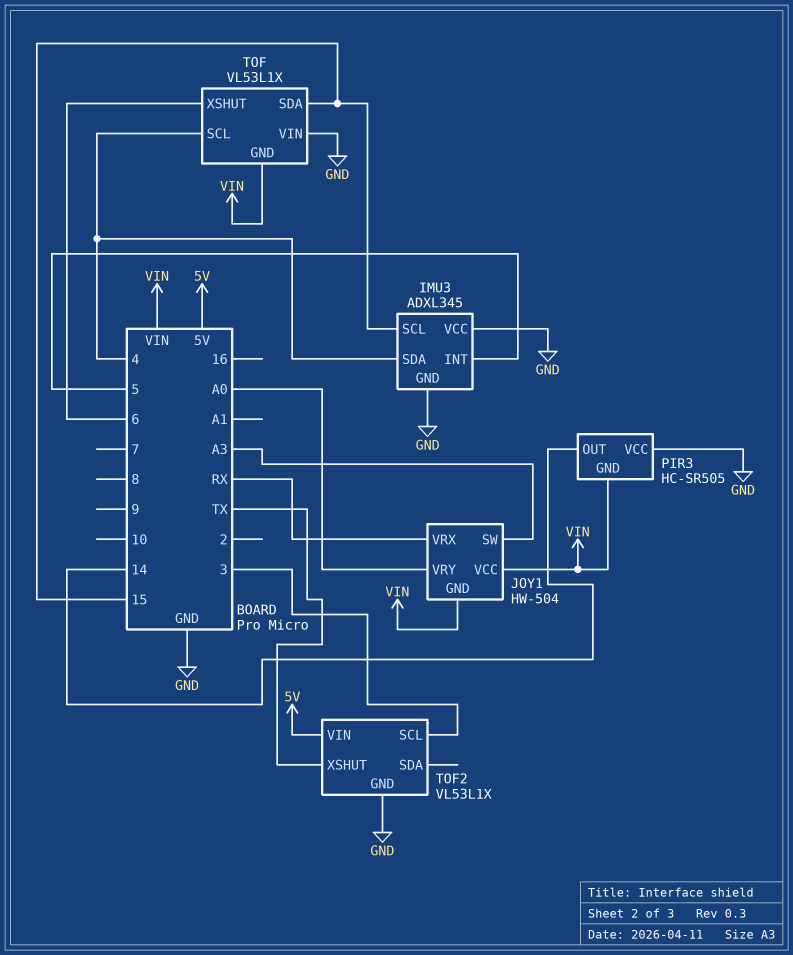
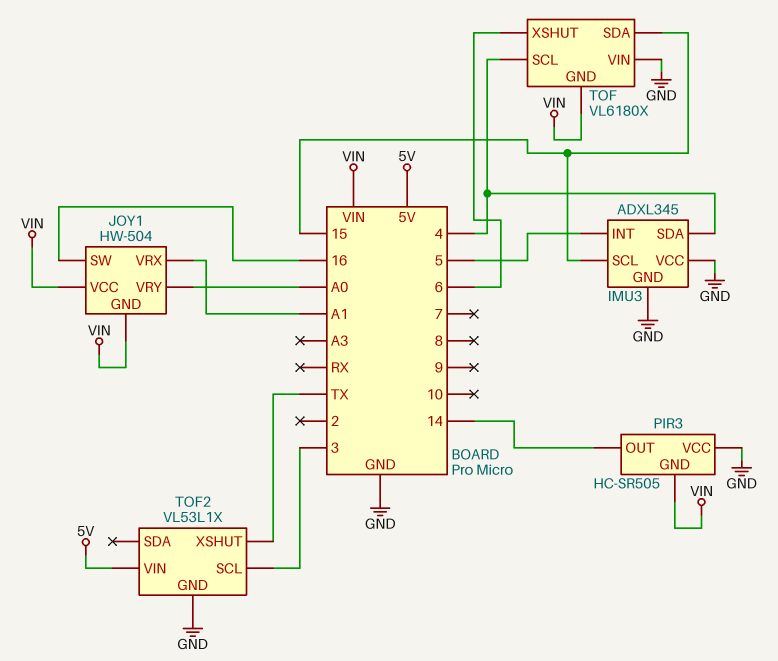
JOY1 pin SW: A3 -> 16
JOY1 pin VRX: RX -> A1
TOF: VL53L1X -> VL6180X

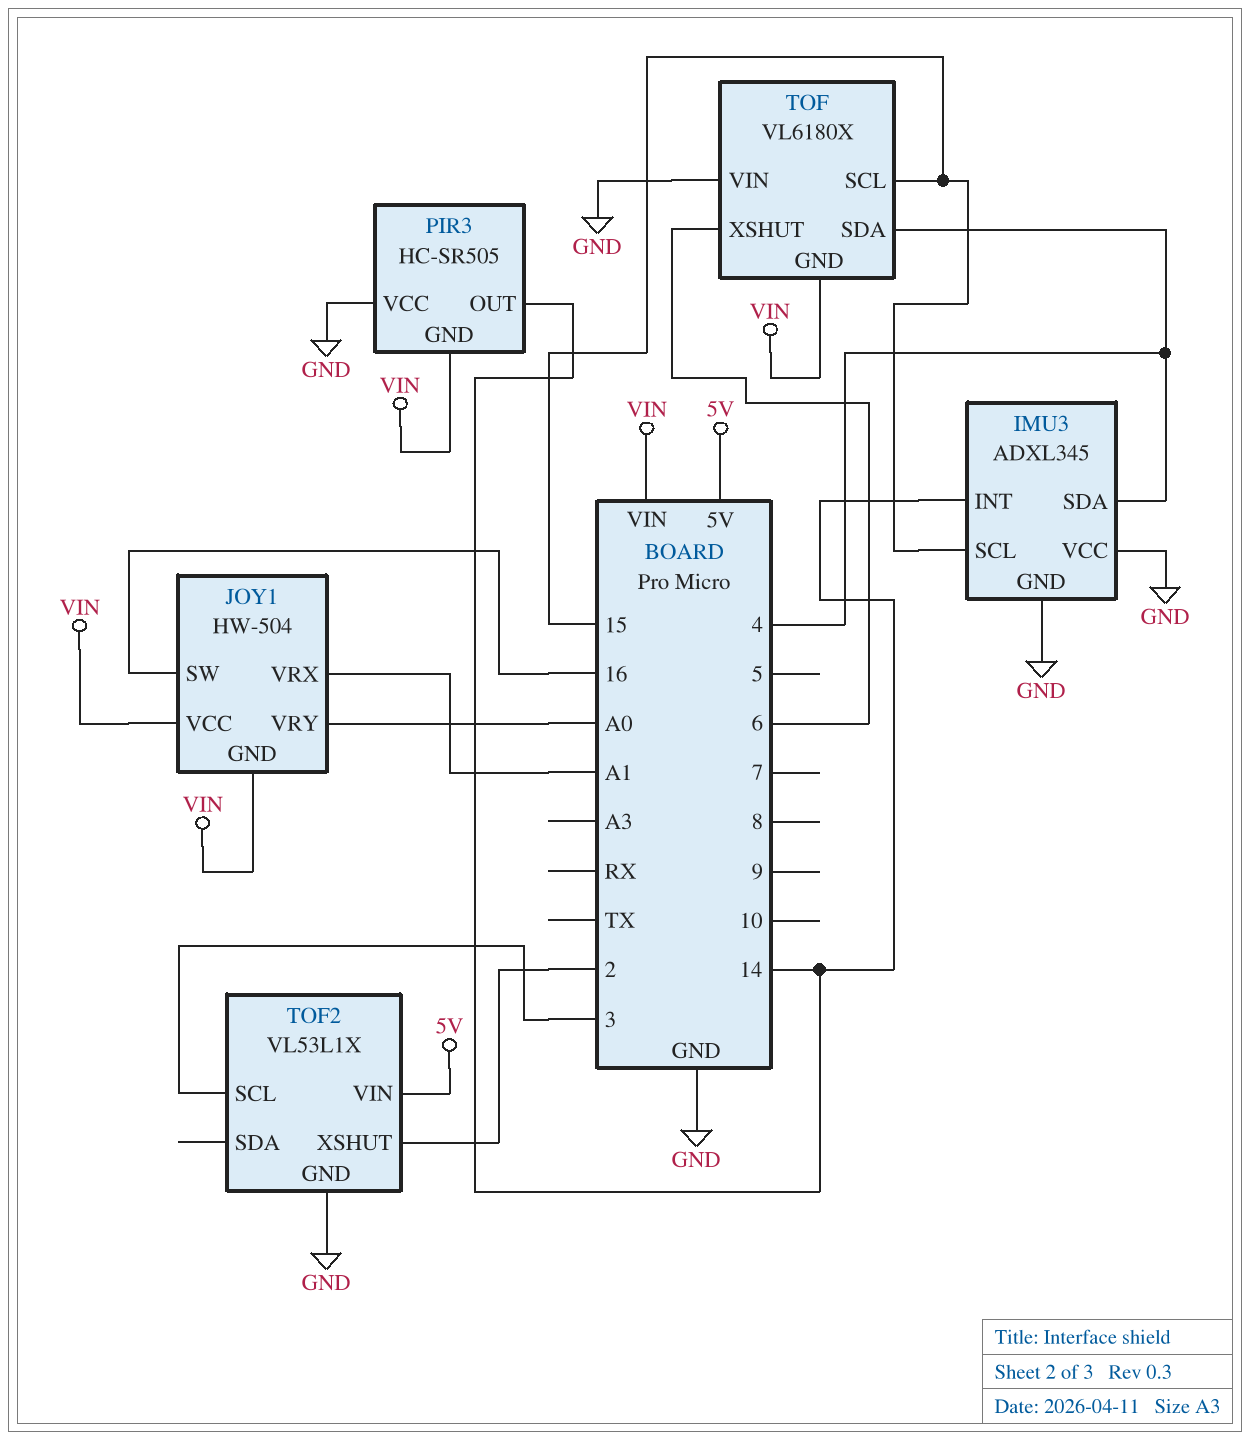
IMU3 pin INT: 5 -> 14
TOF pin SCL: 4 -> 15
TOF pin SDA: 15 -> 4
TOF2 pin XSHUT: TX -> 2

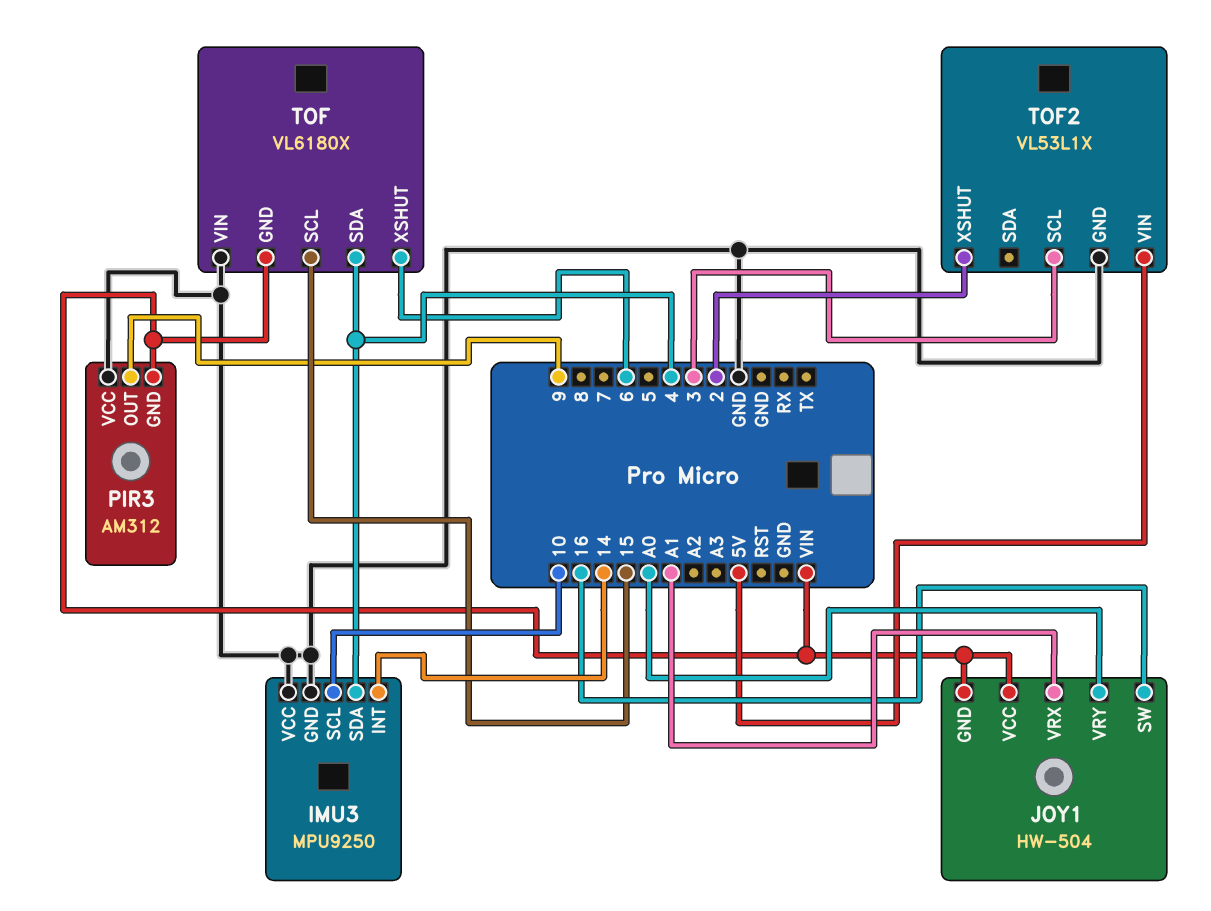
IMU3: ADXL345 -> MPU9250
IMU3 pin SCL: 15 -> 10
PIR3: HC-SR505 -> AM312
PIR3 pin OUT: 14 -> 9

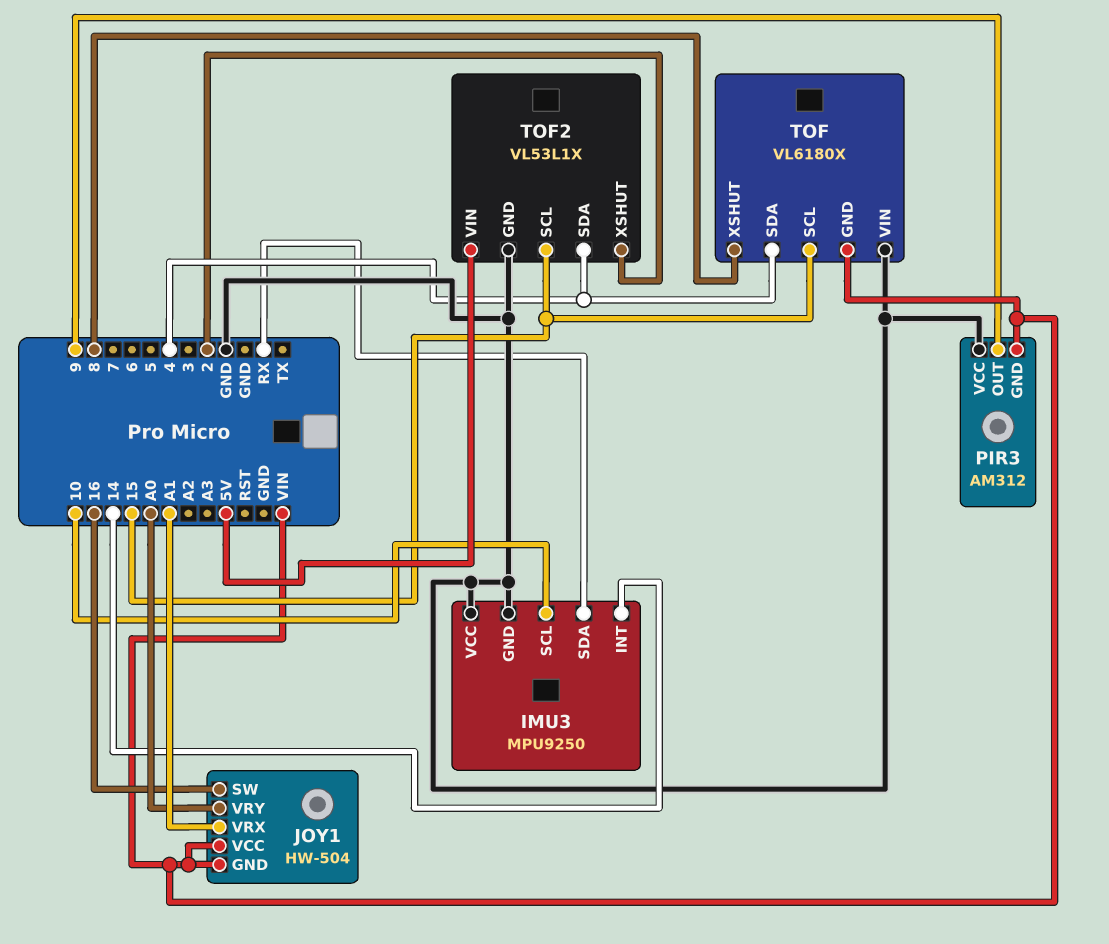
IMU3 pin SDA: 4 -> RX
TOF pin XSHUT: 6 -> 8
TOF2 pin SCL: 3 -> 15
TOF2 pin SDA: none -> 4

